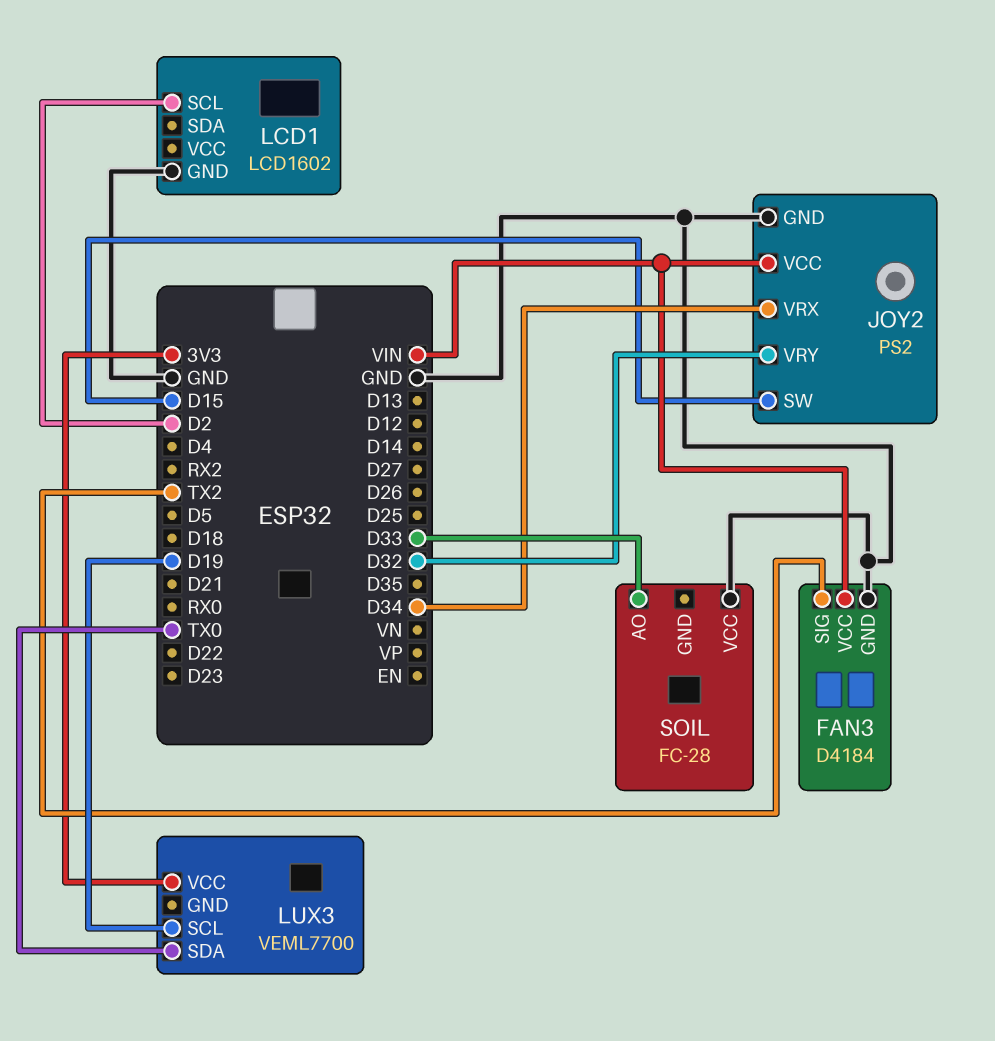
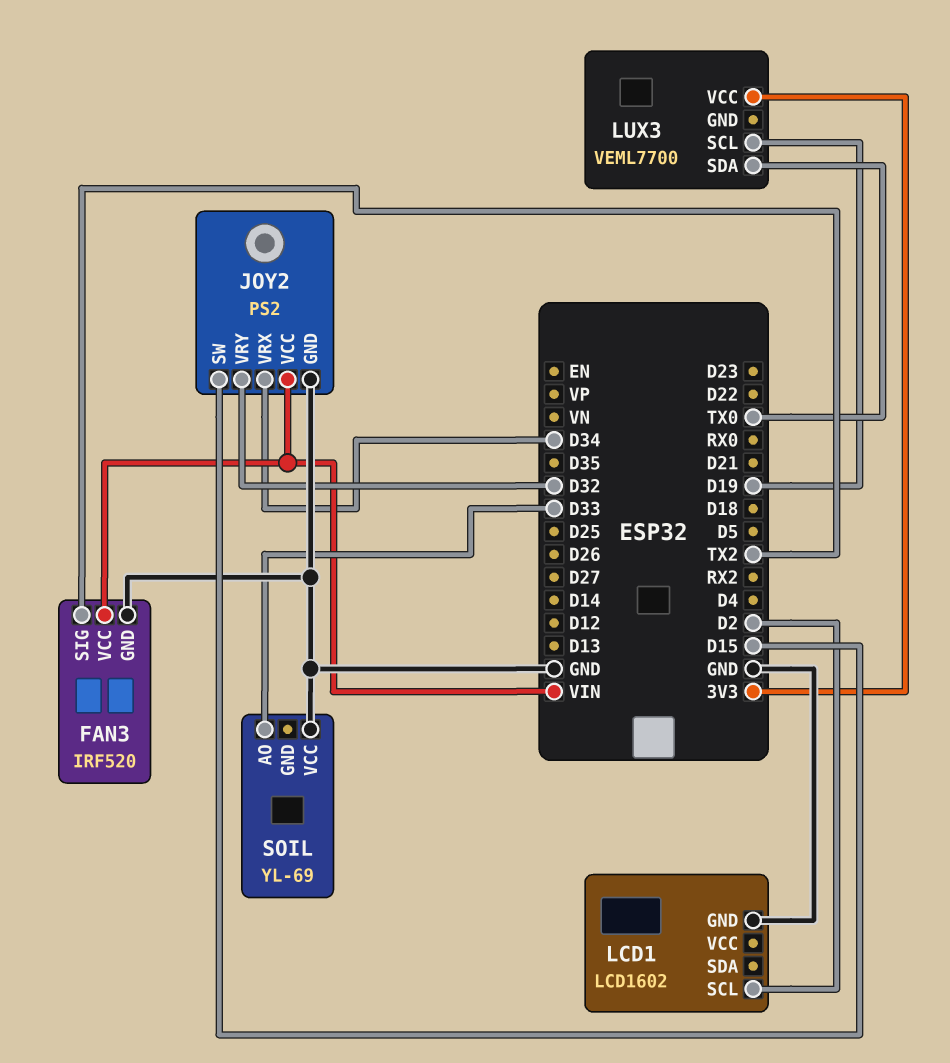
FAN3: D4184 -> IRF520
SOIL: FC-28 -> YL-69

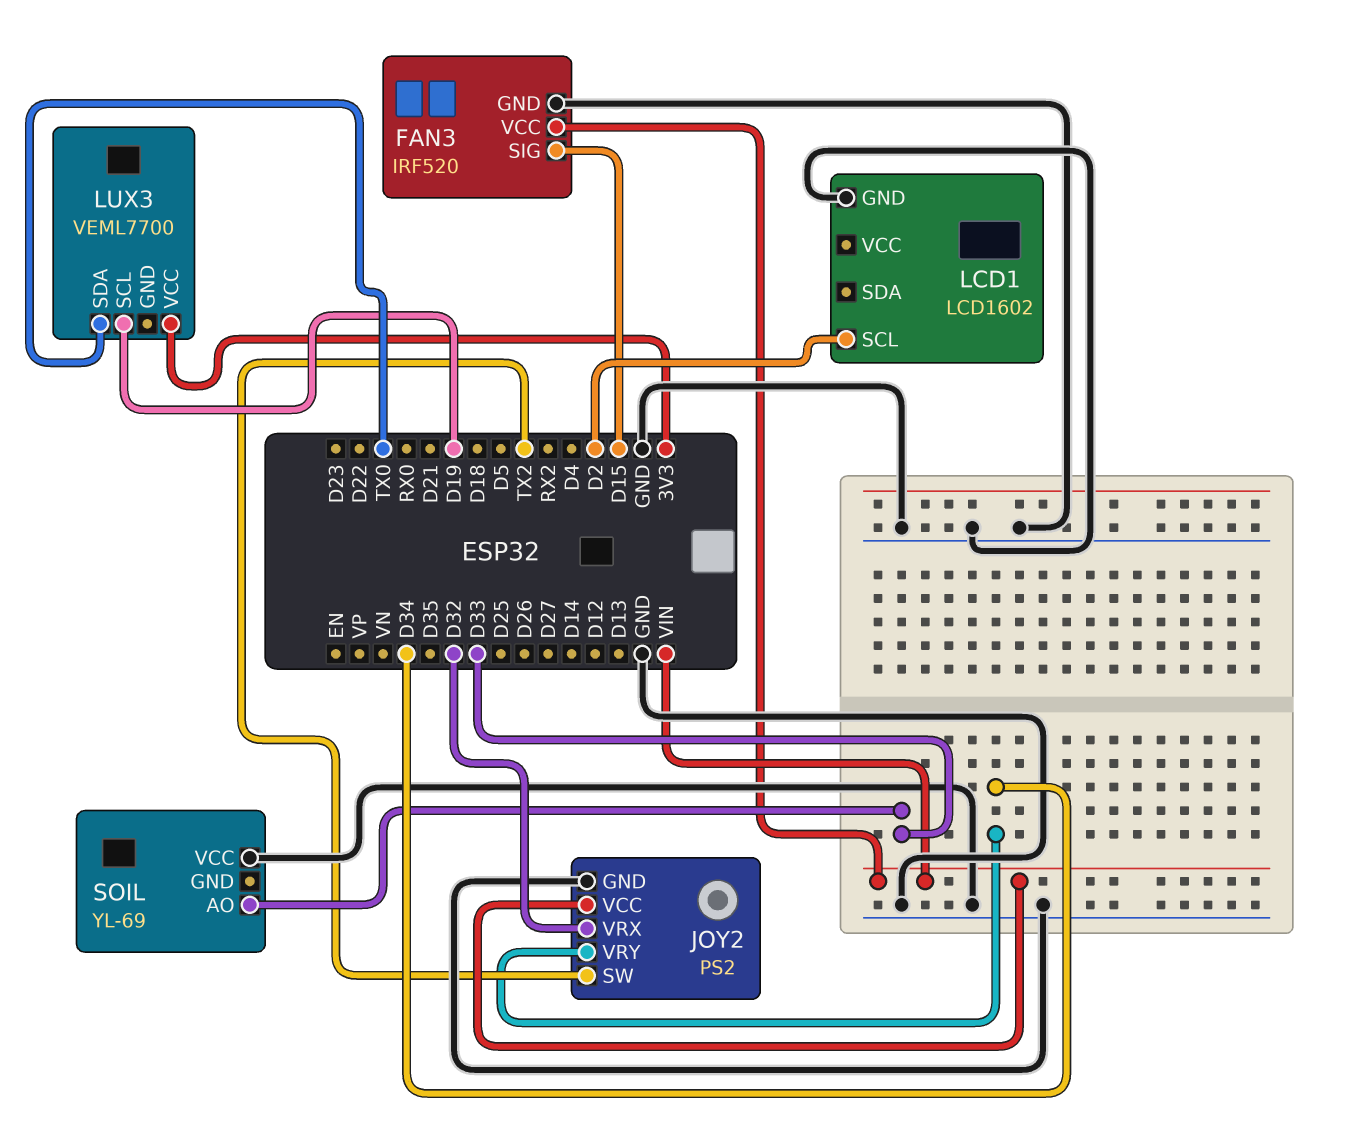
FAN3 pin SIG: TX2 -> D15
JOY2 pin SW: D15 -> TX2
JOY2 pin VRX: D34 -> D32
JOY2 pin VRY: D32 -> D34

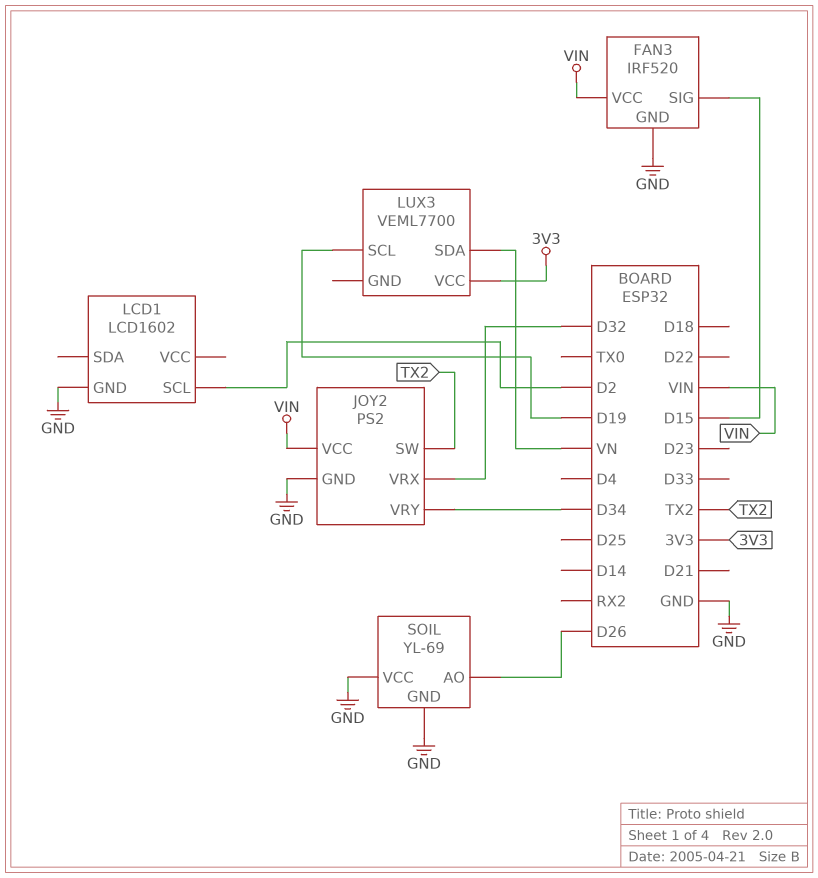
LUX3 pin SDA: TX0 -> VN
SOIL pin AO: D33 -> D26
SOIL pin GND: none -> GND

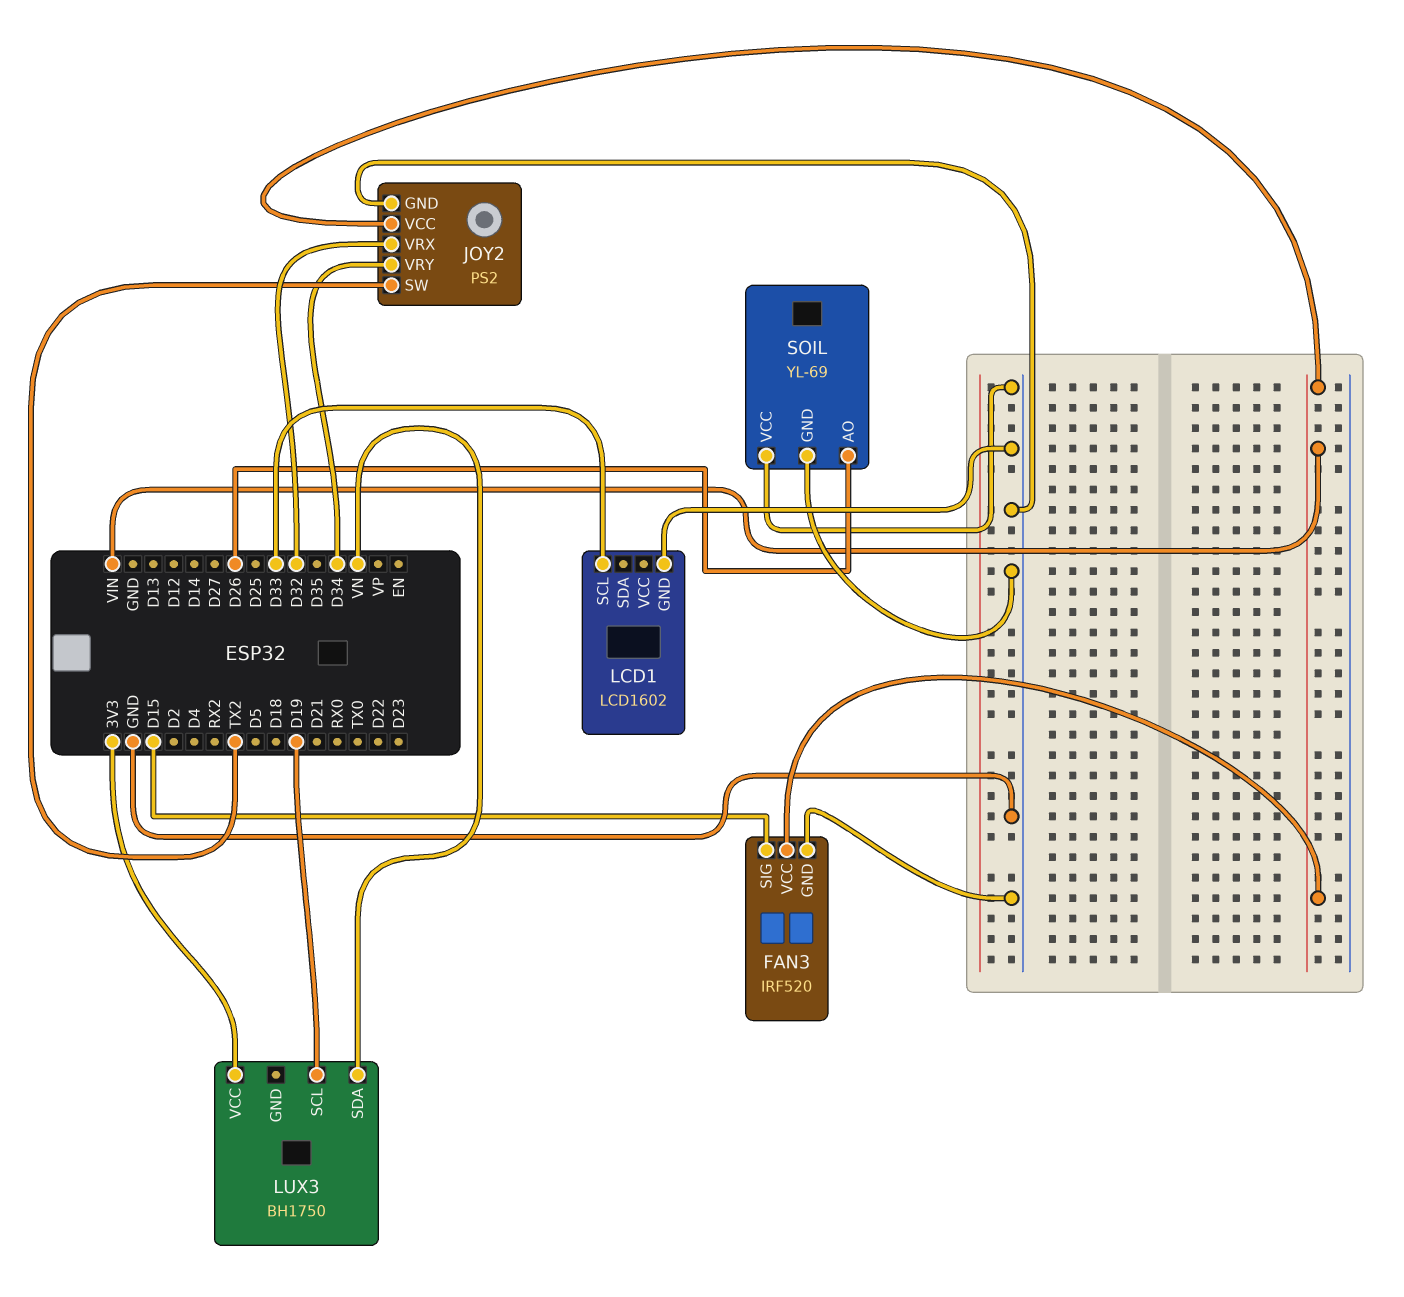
LCD1 pin SCL: D2 -> D33
LUX3: VEML7700 -> BH1750

